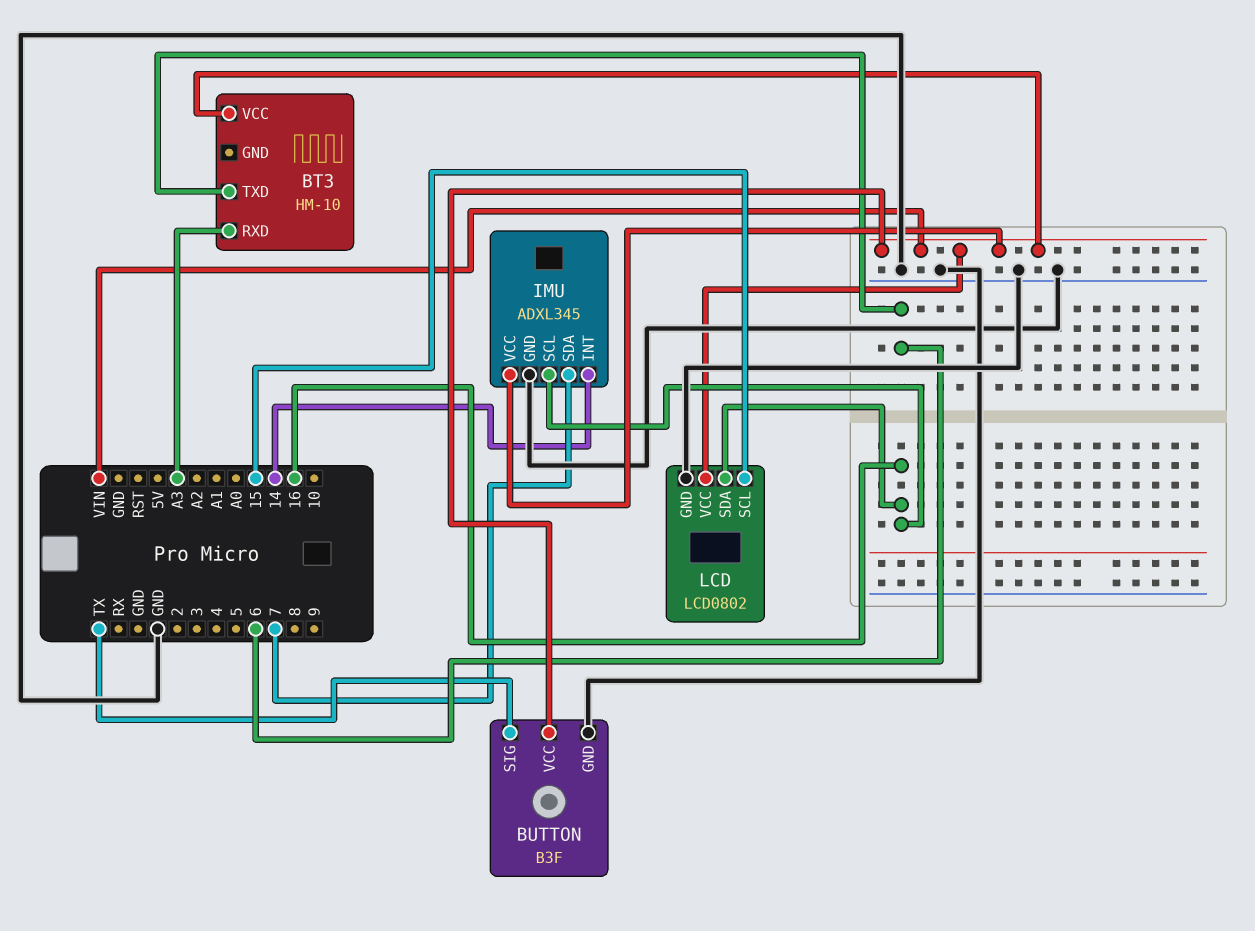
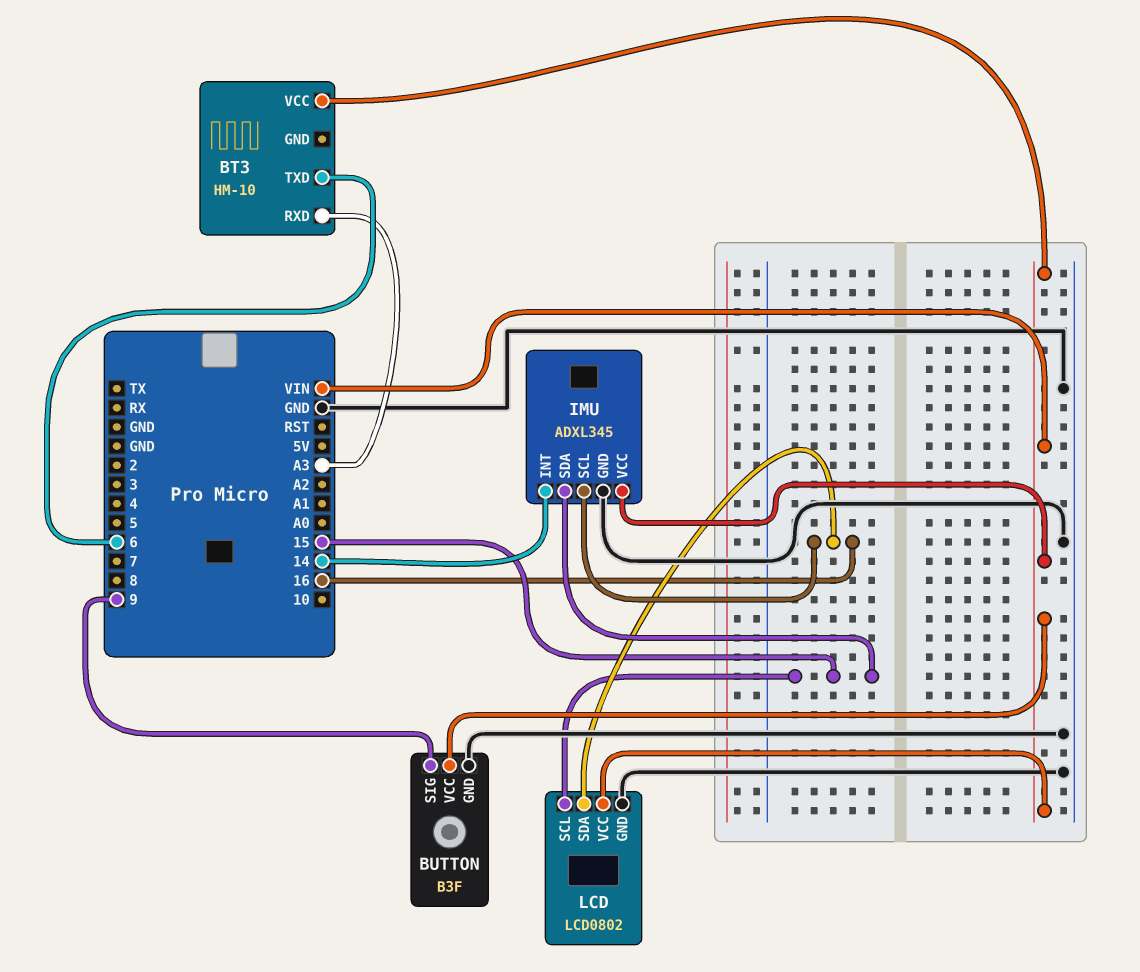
BUTTON pin SIG: TX -> 9
IMU pin SDA: 7 -> 15

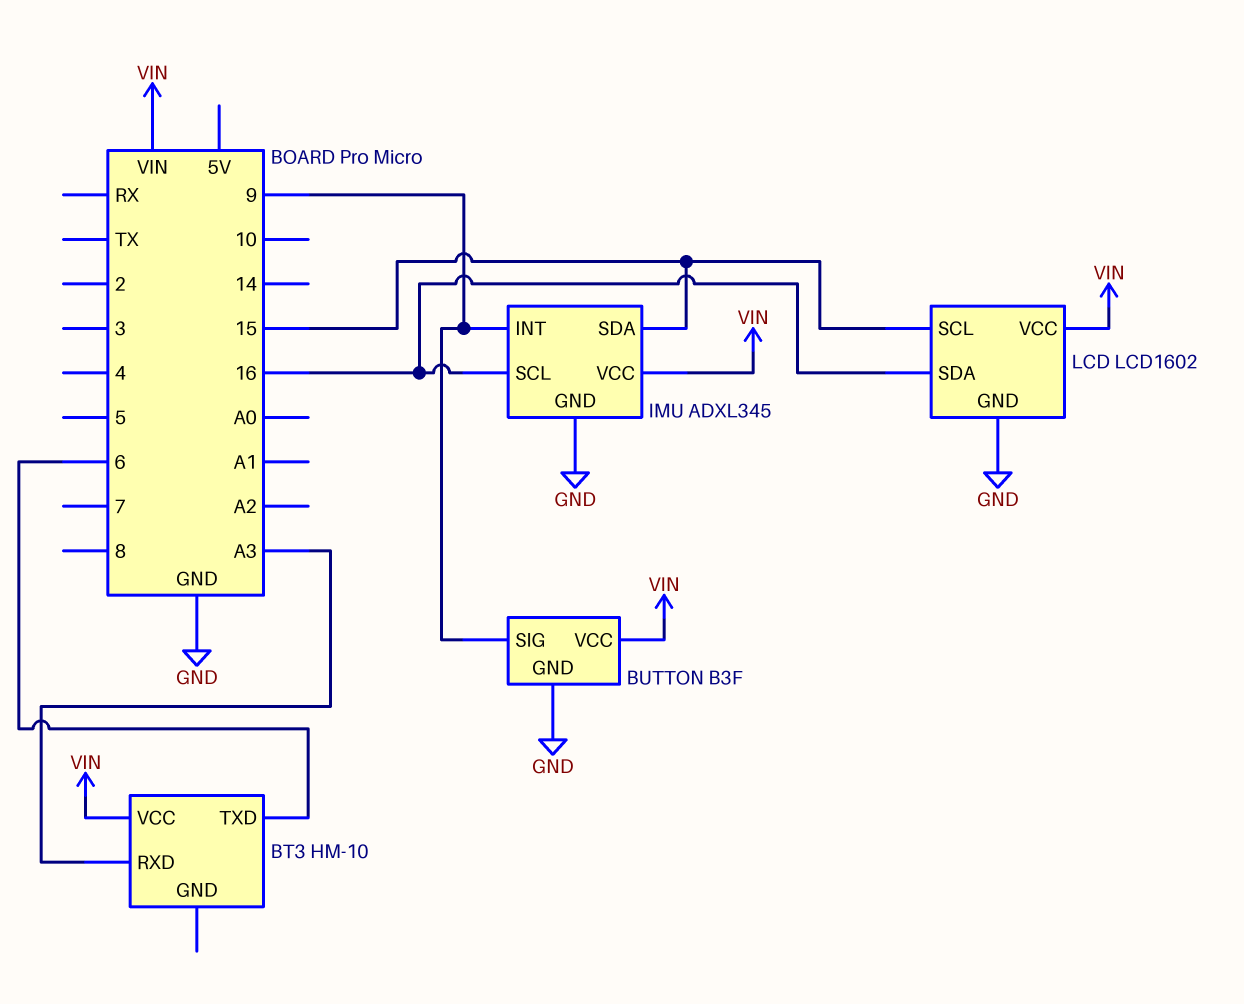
IMU pin INT: 14 -> 9
LCD: LCD0802 -> LCD1602

